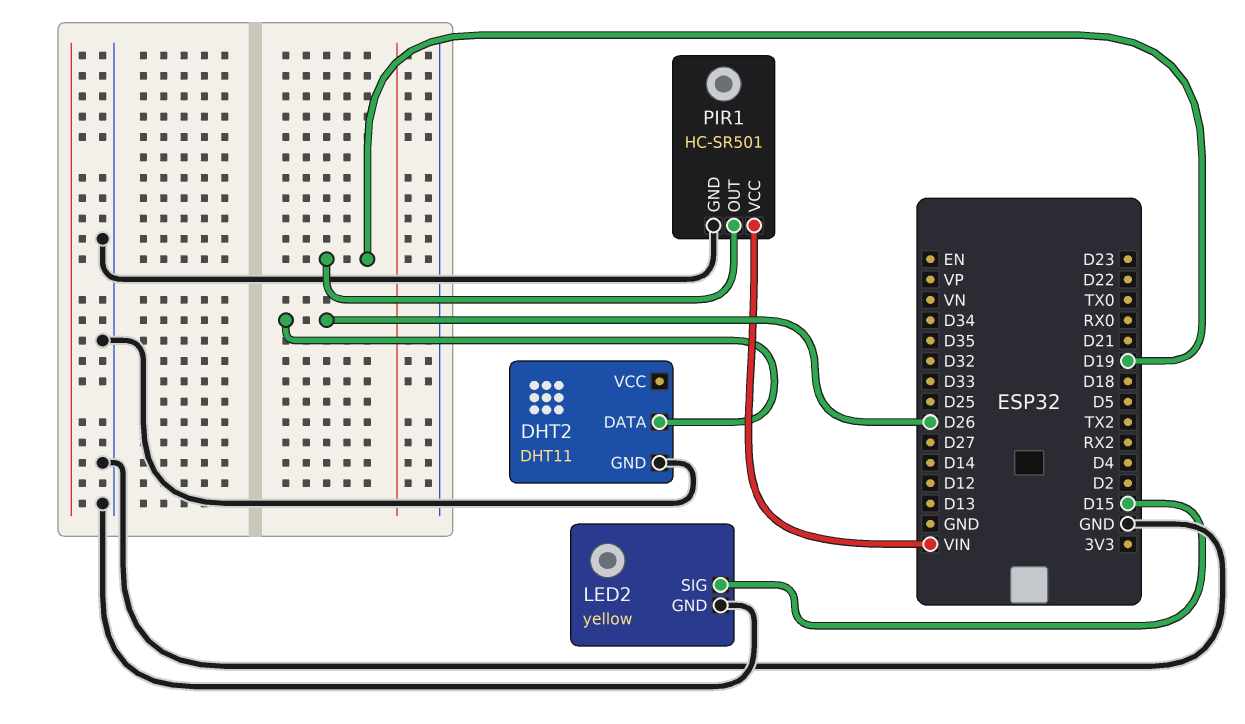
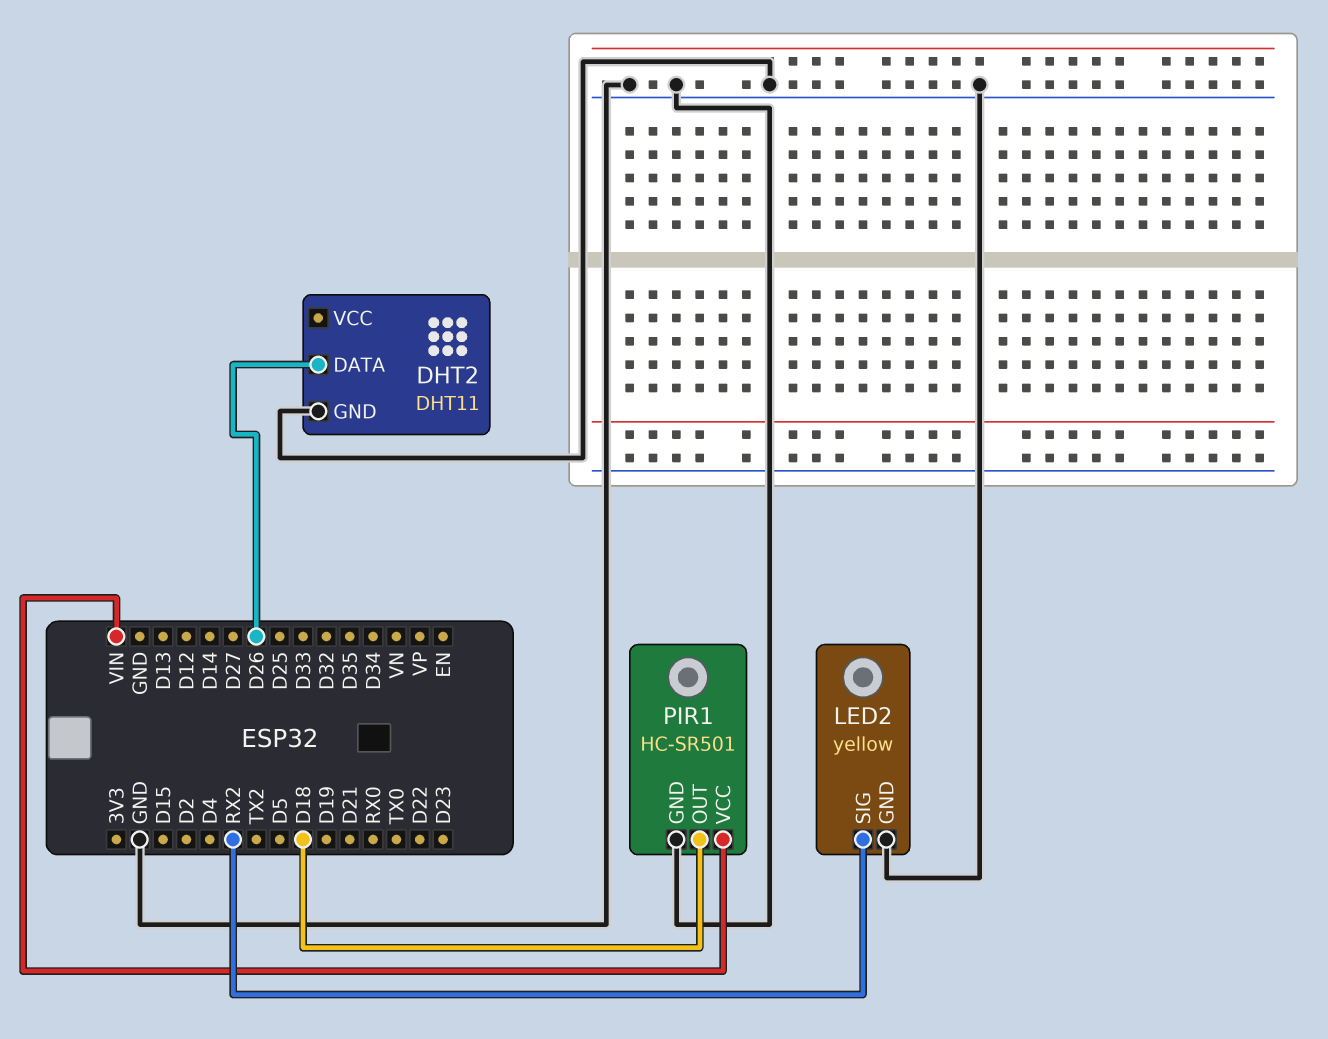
LED2 pin SIG: D15 -> RX2
PIR1 pin OUT: D19 -> D18

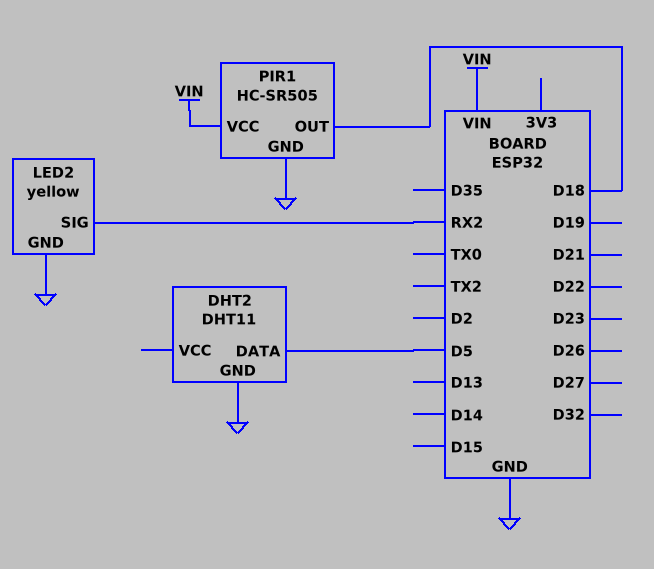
DHT2 pin DATA: D26 -> D5
PIR1: HC-SR501 -> HC-SR505

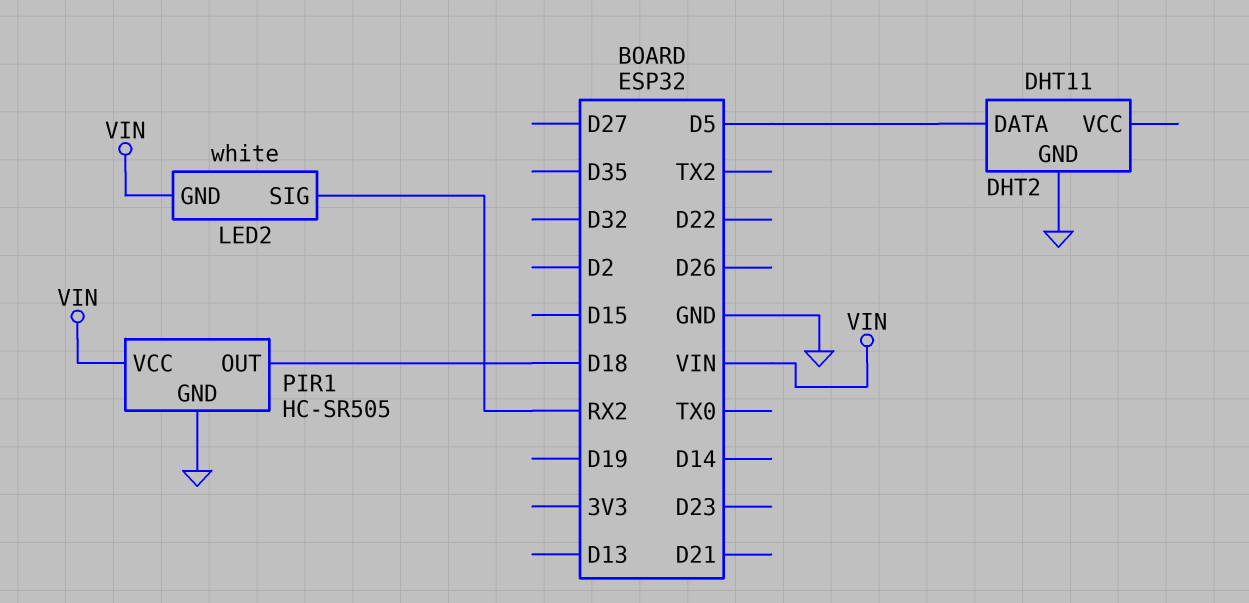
LED2: yellow -> white
LED2 pin GND: GND -> VIN

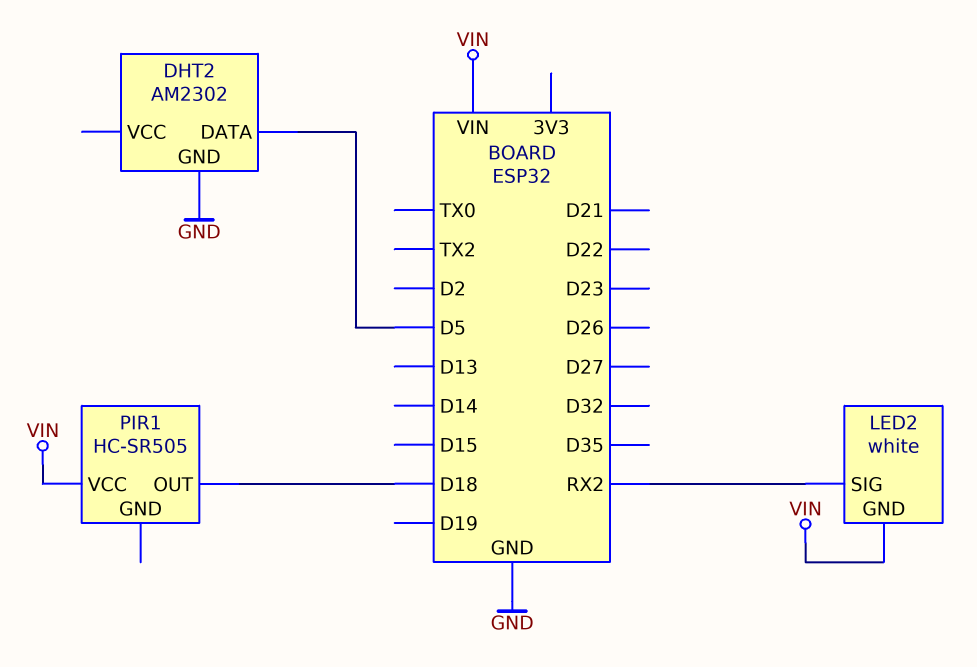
DHT2: DHT11 -> AM2302
PIR1 pin GND: GND -> none

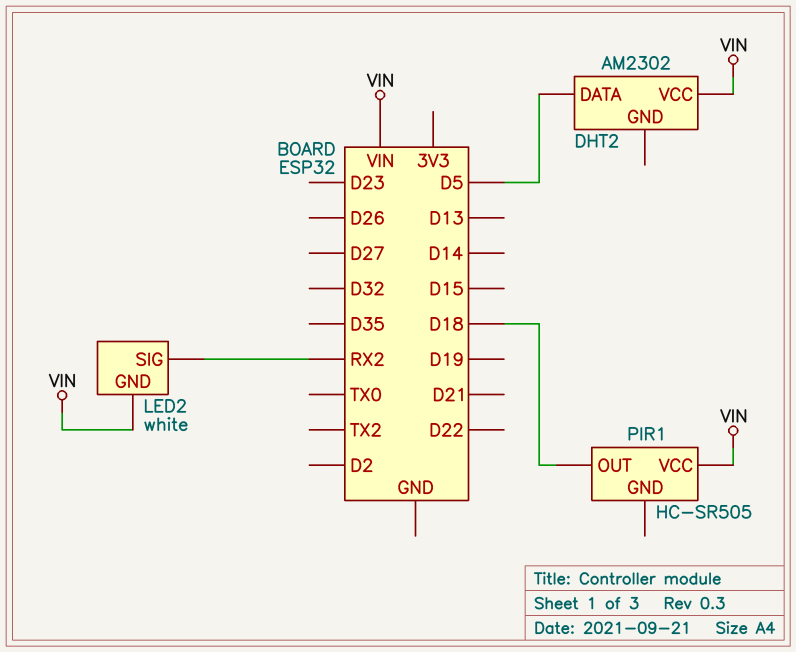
DHT2 pin GND: GND -> none
DHT2 pin VCC: none -> VIN

